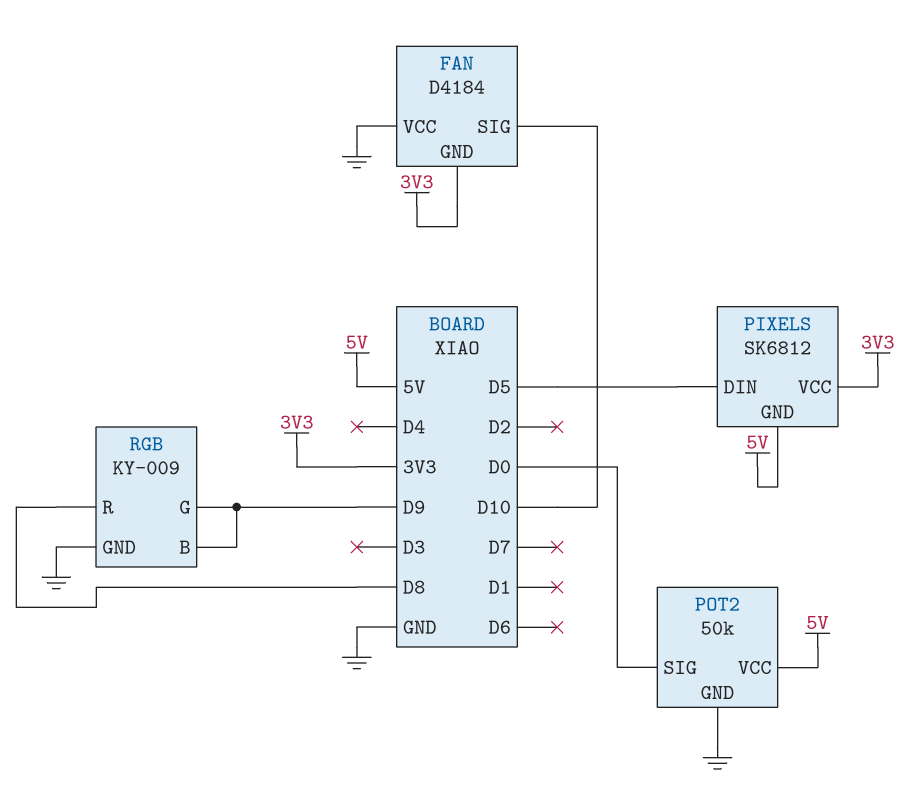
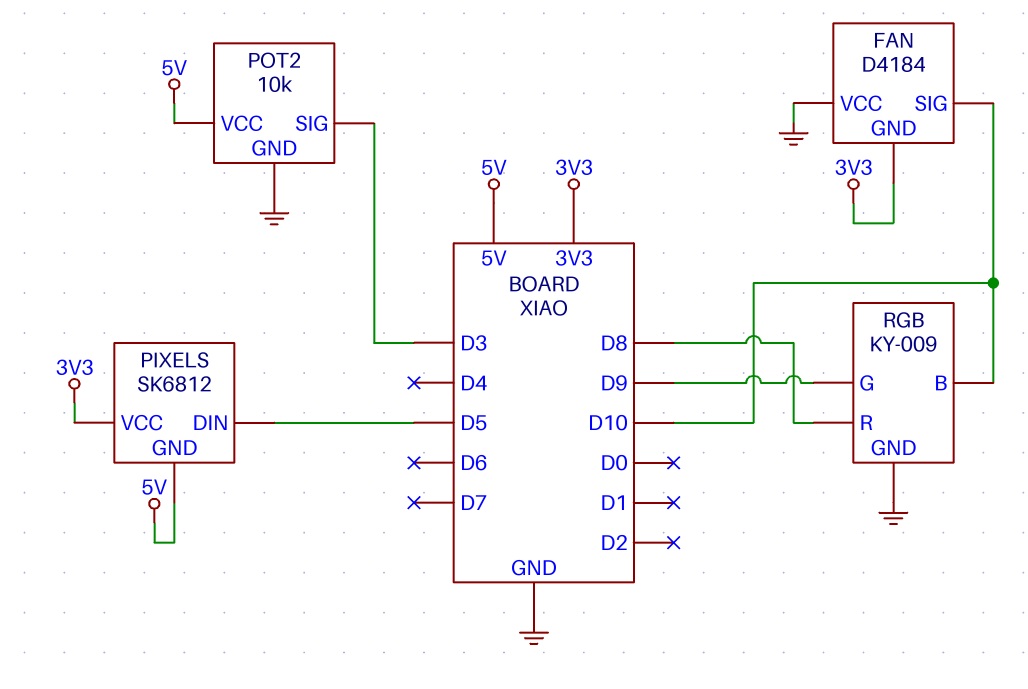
POT2: 50k -> 10k
POT2 pin SIG: D0 -> D3
RGB pin B: D9 -> D10

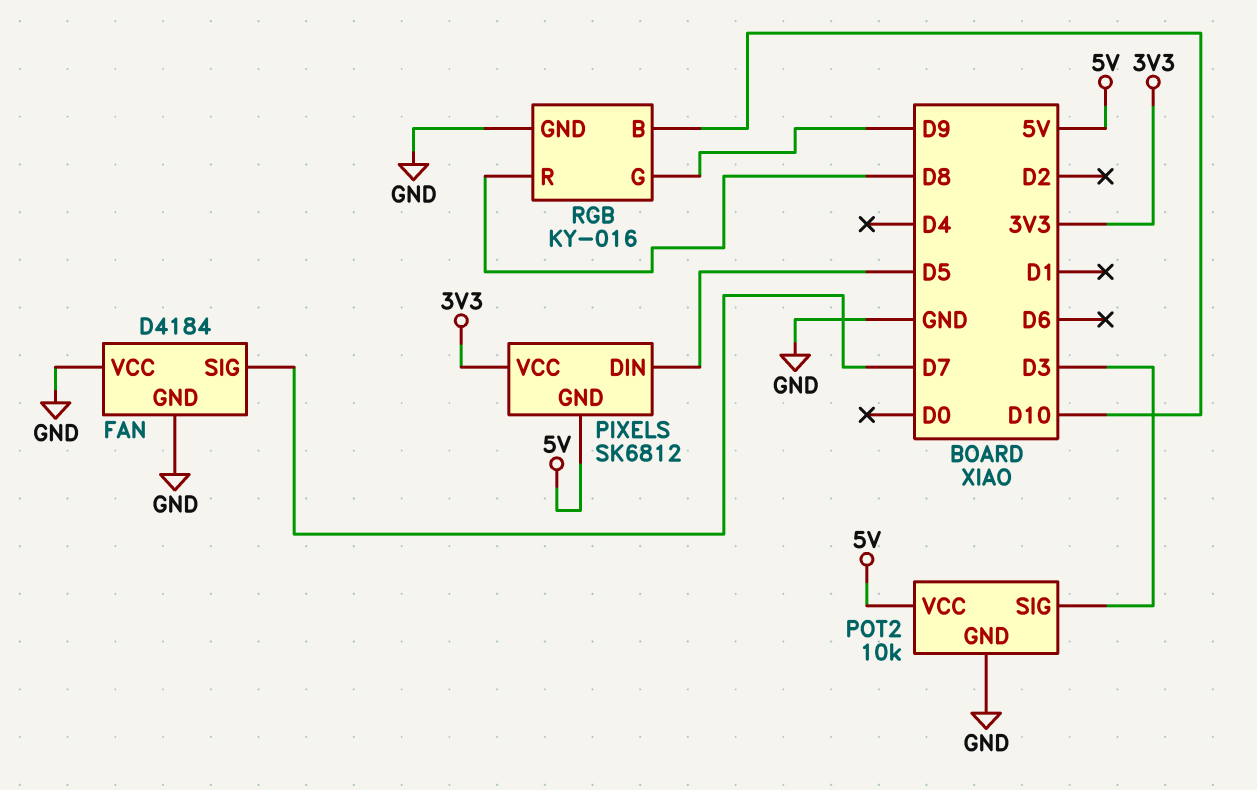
FAN pin GND: 3V3 -> GND
FAN pin SIG: D10 -> D7
RGB: KY-009 -> KY-016

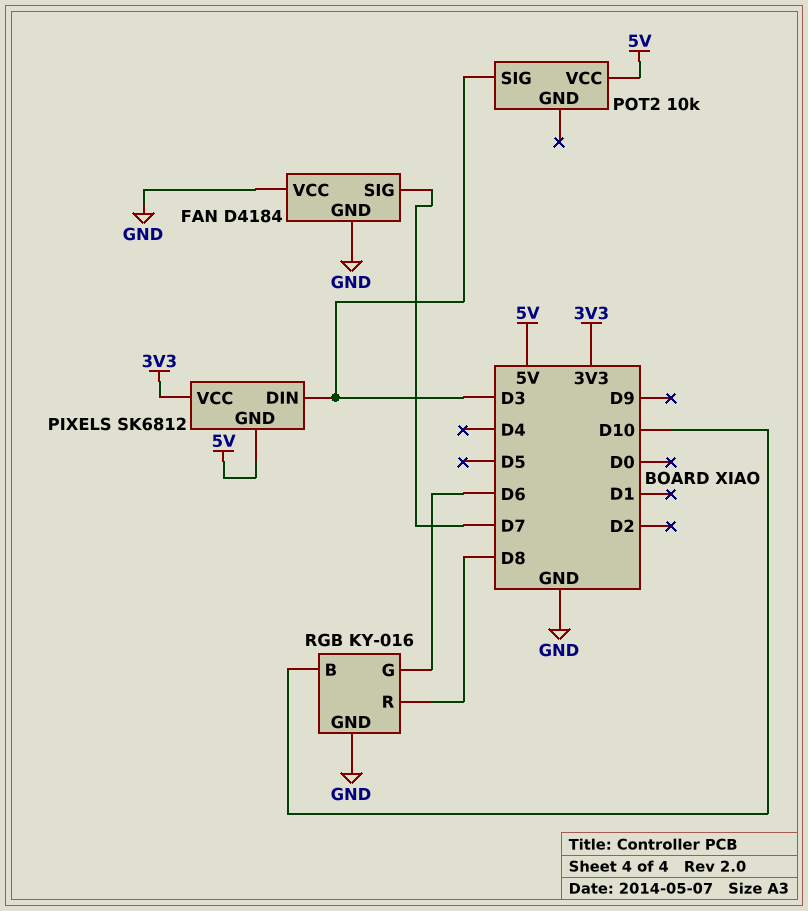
PIXELS pin DIN: D5 -> D3
POT2 pin GND: GND -> none
RGB pin G: D9 -> D6

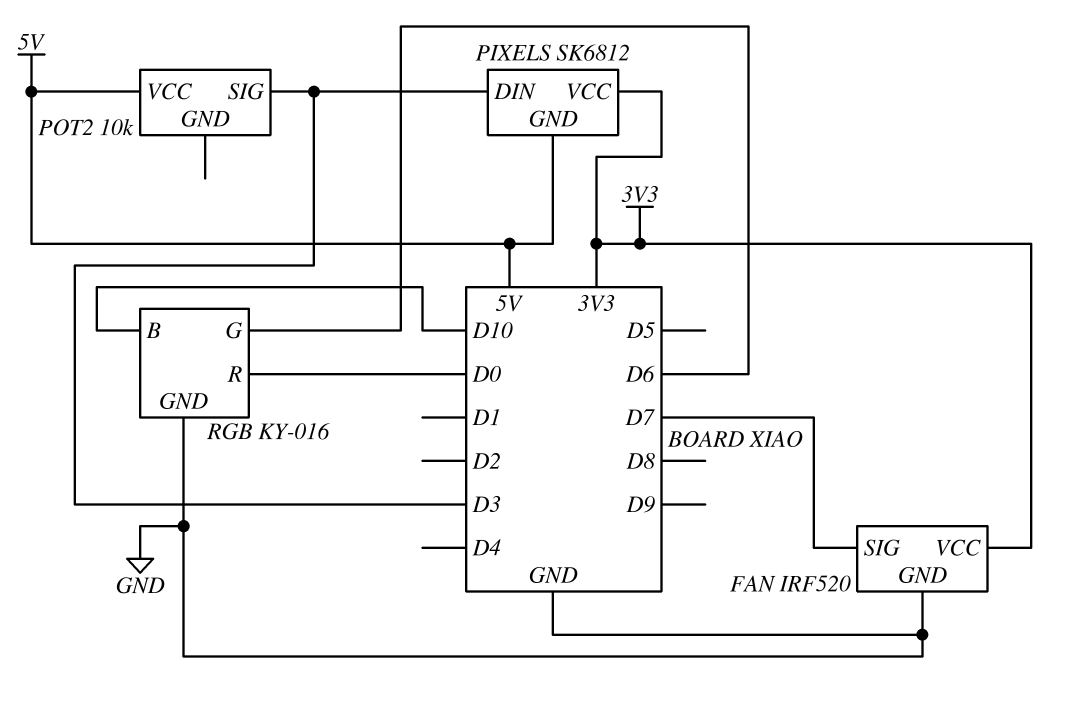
FAN: D4184 -> IRF520
FAN pin VCC: GND -> 3V3
RGB pin R: D8 -> D0

